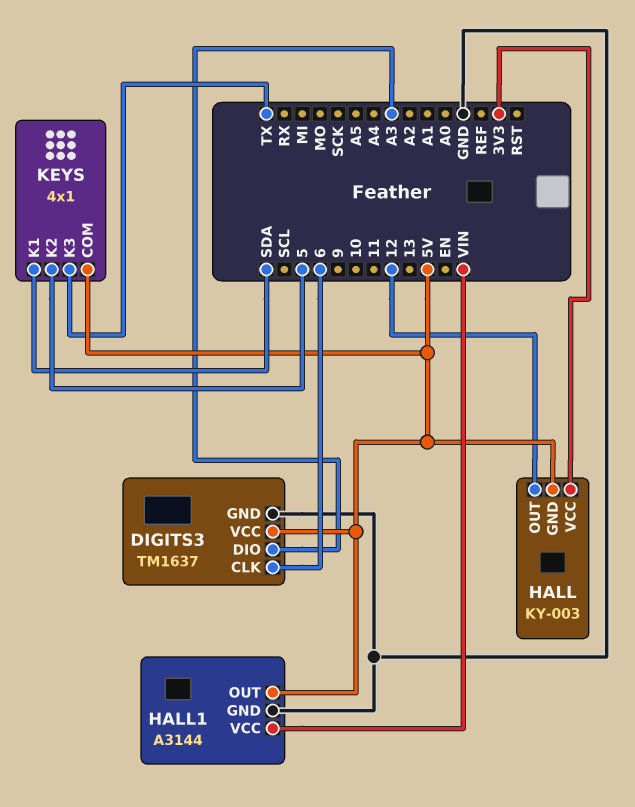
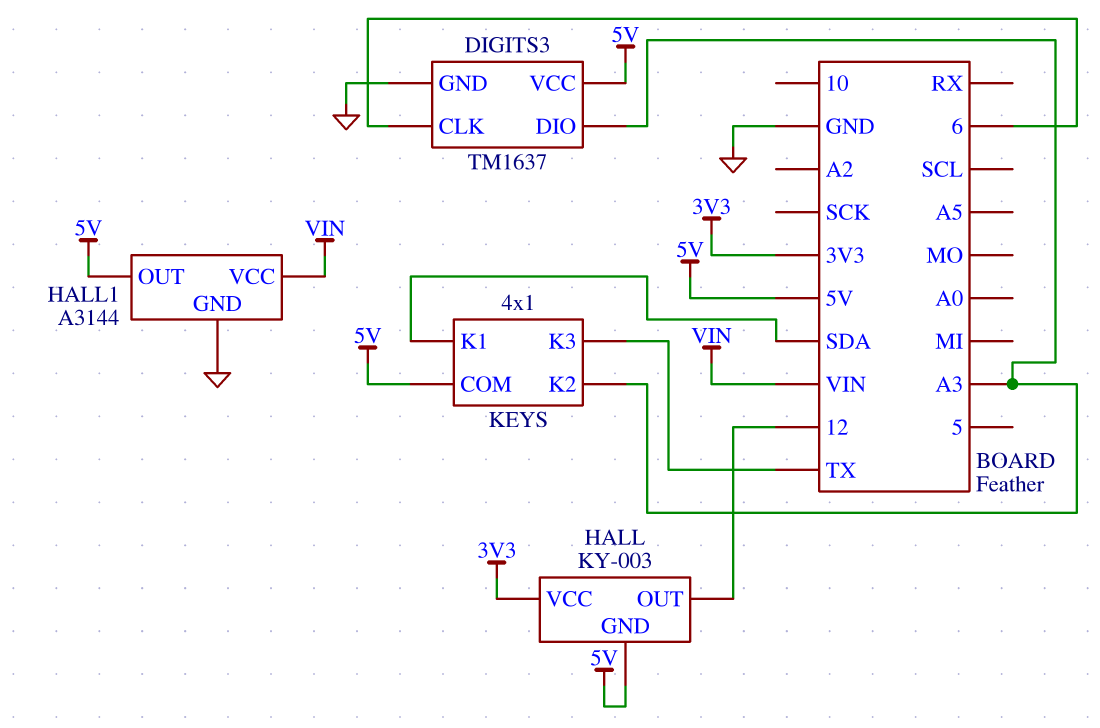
KEYS pin K2: 5 -> A3

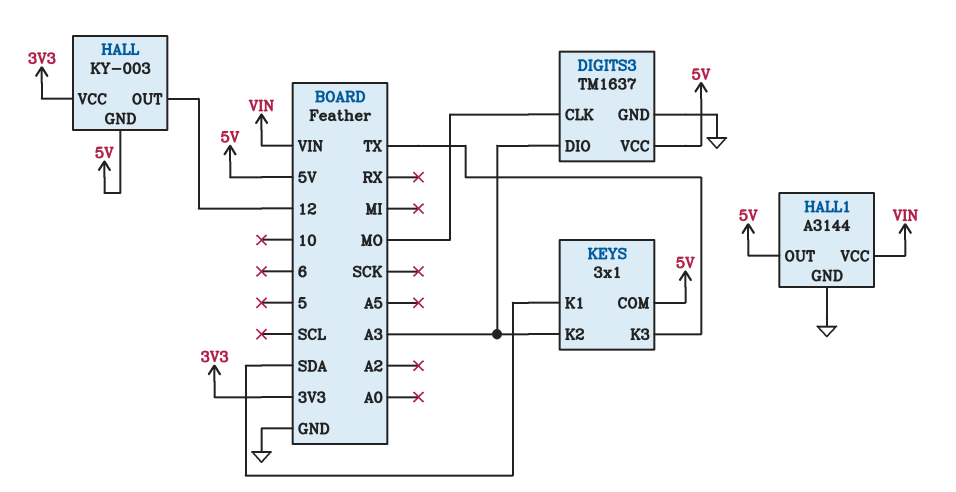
DIGITS3 pin CLK: 6 -> MO
KEYS: 4x1 -> 3x1

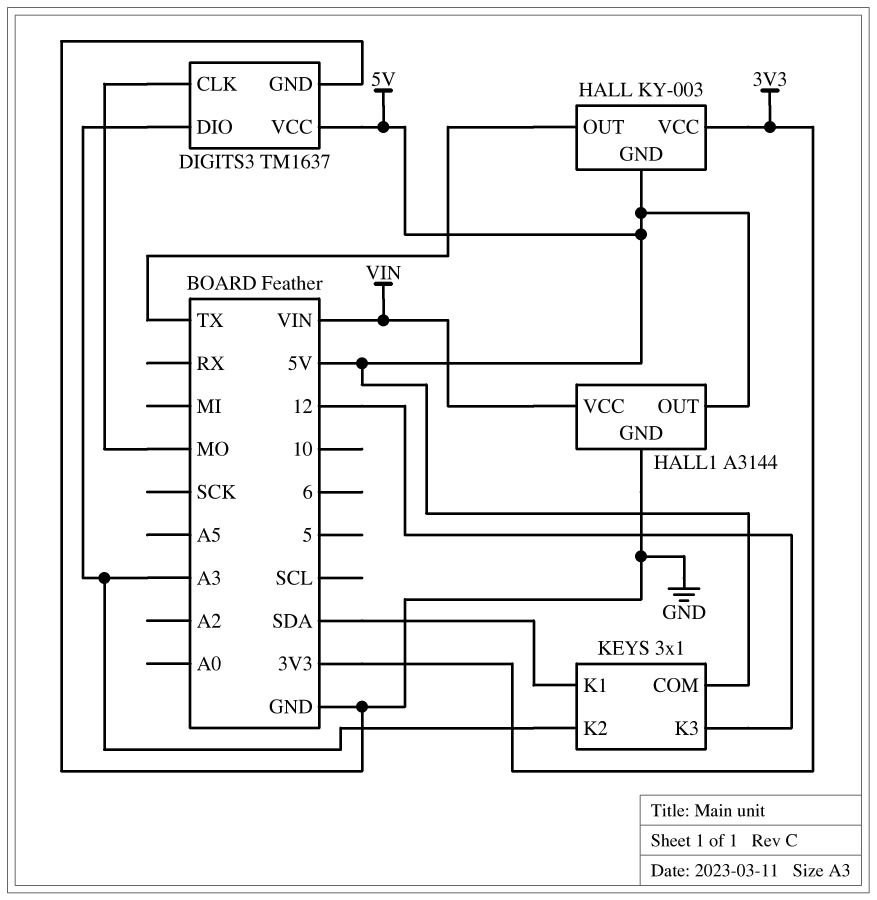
HALL pin OUT: 12 -> TX
KEYS pin K3: TX -> 12

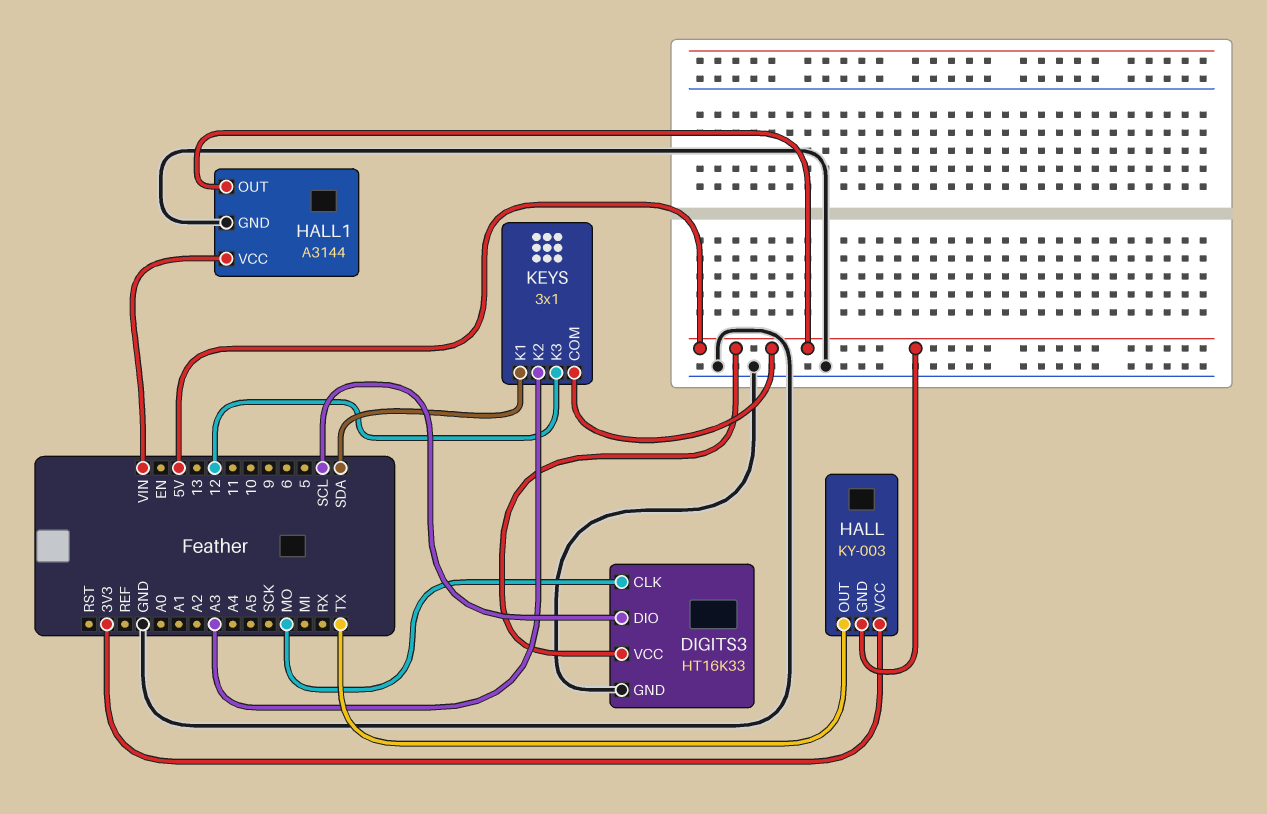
DIGITS3: TM1637 -> HT16K33
DIGITS3 pin DIO: A3 -> SCL

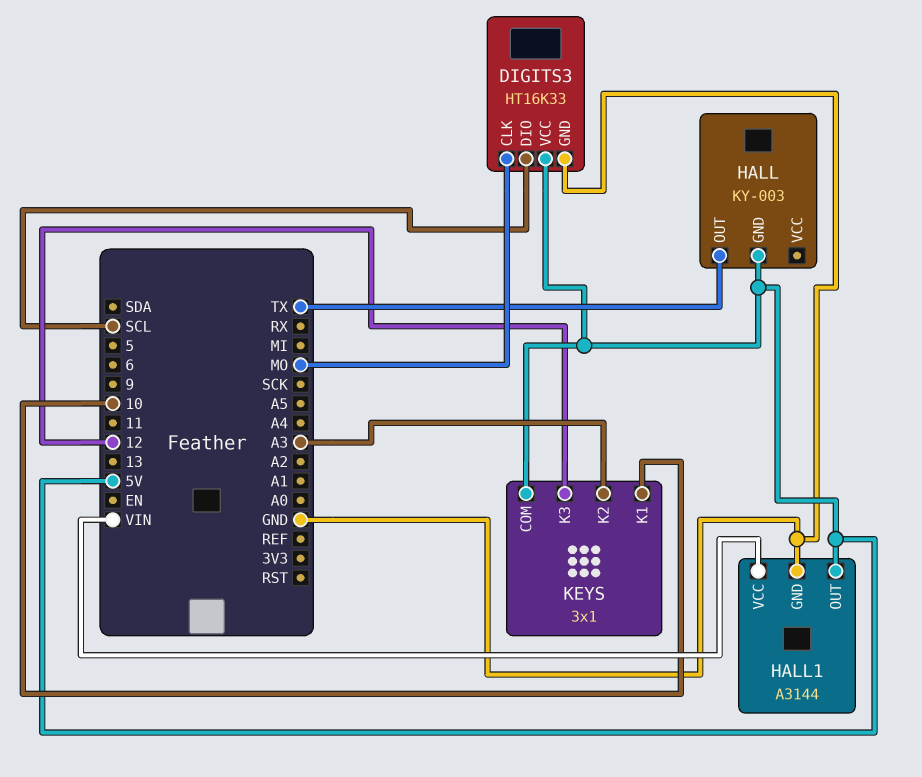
HALL pin VCC: 3V3 -> none
KEYS pin K1: SDA -> 10

